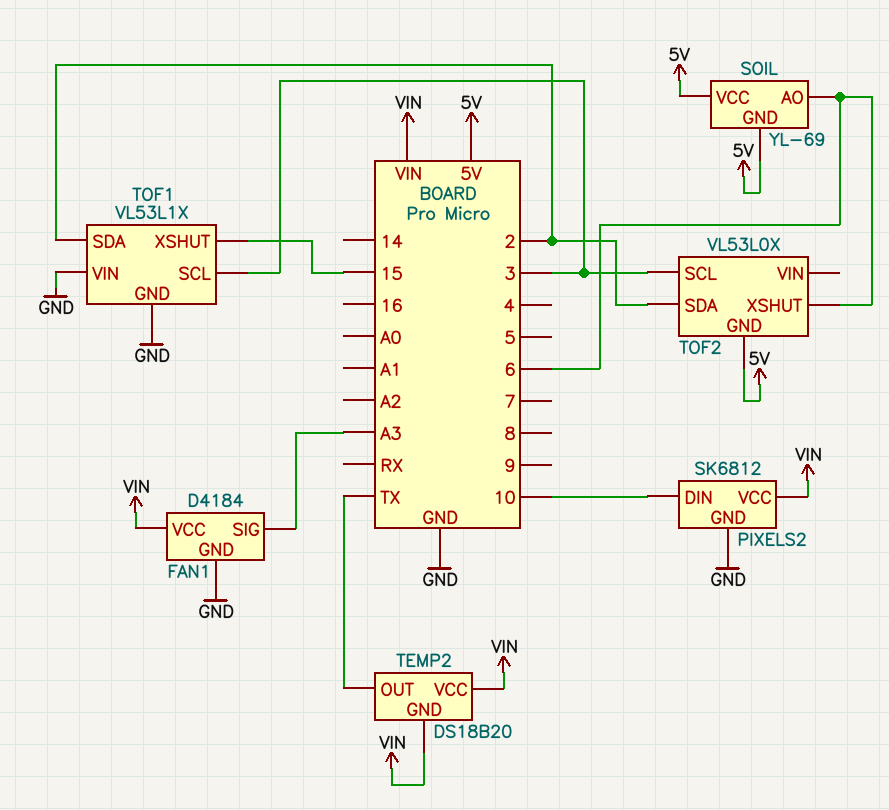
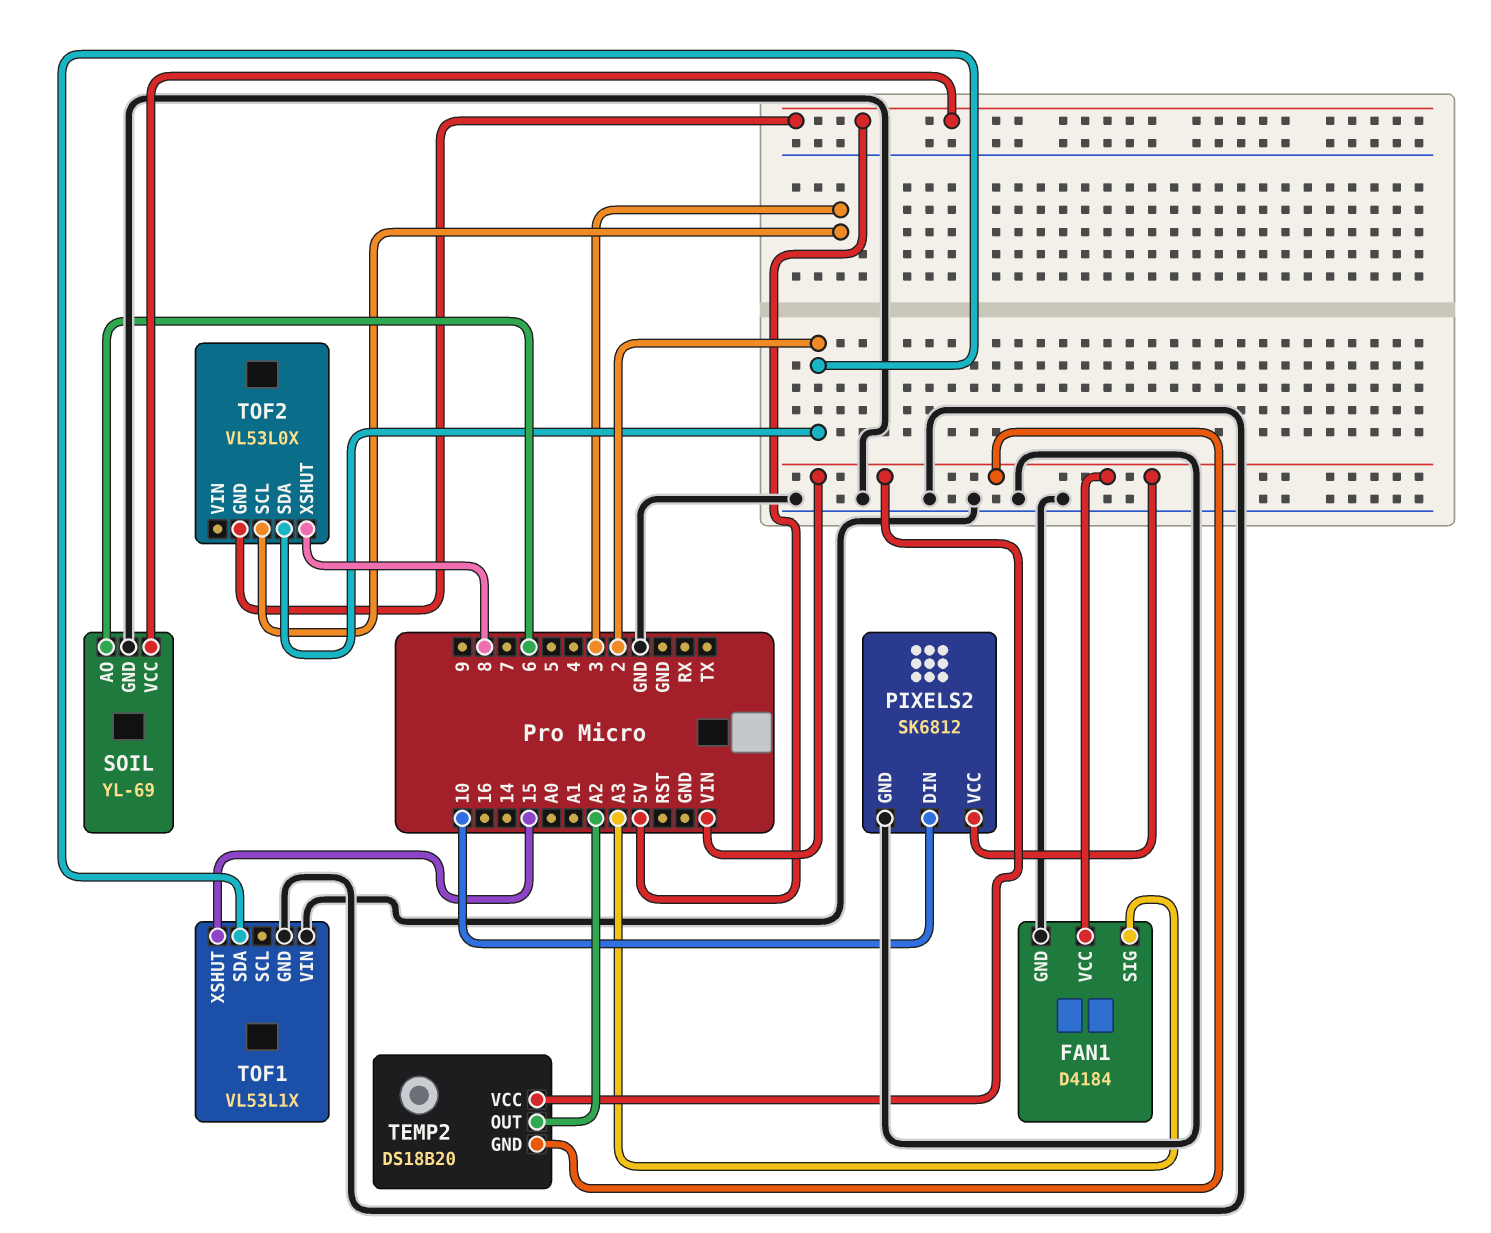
SOIL pin GND: 5V -> GND
TEMP2 pin OUT: TX -> A2
TOF1 pin SCL: 3 -> none
TOF2 pin XSHUT: 6 -> 8

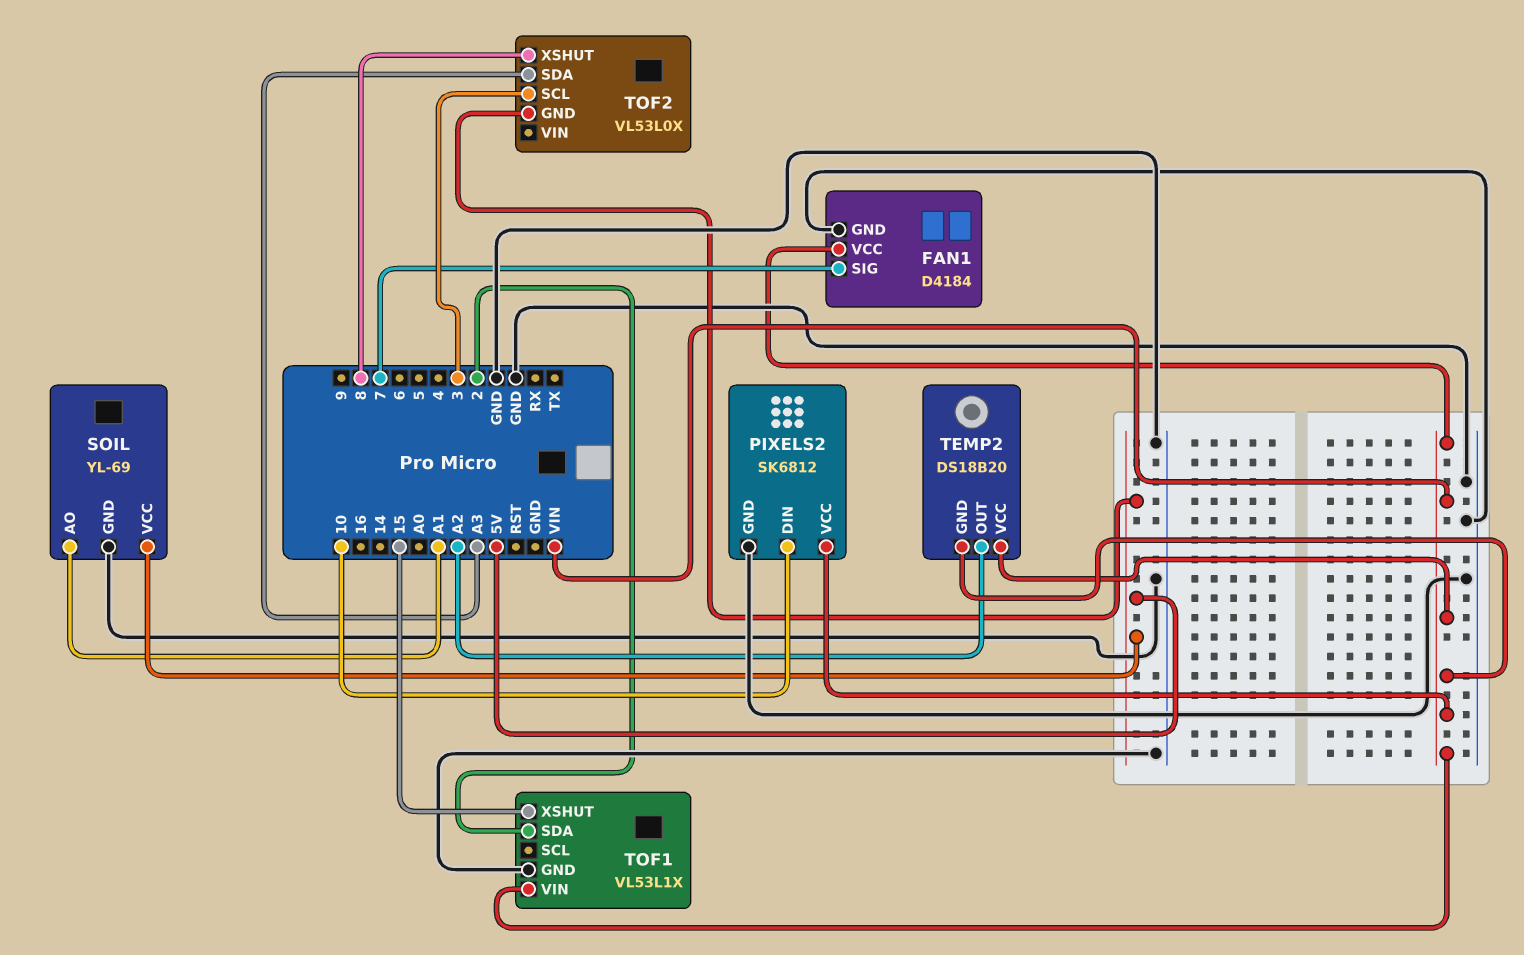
FAN1 pin SIG: A3 -> 7
SOIL pin AO: 6 -> A1
TOF1 pin VIN: GND -> VIN
TOF2 pin SDA: 2 -> A3

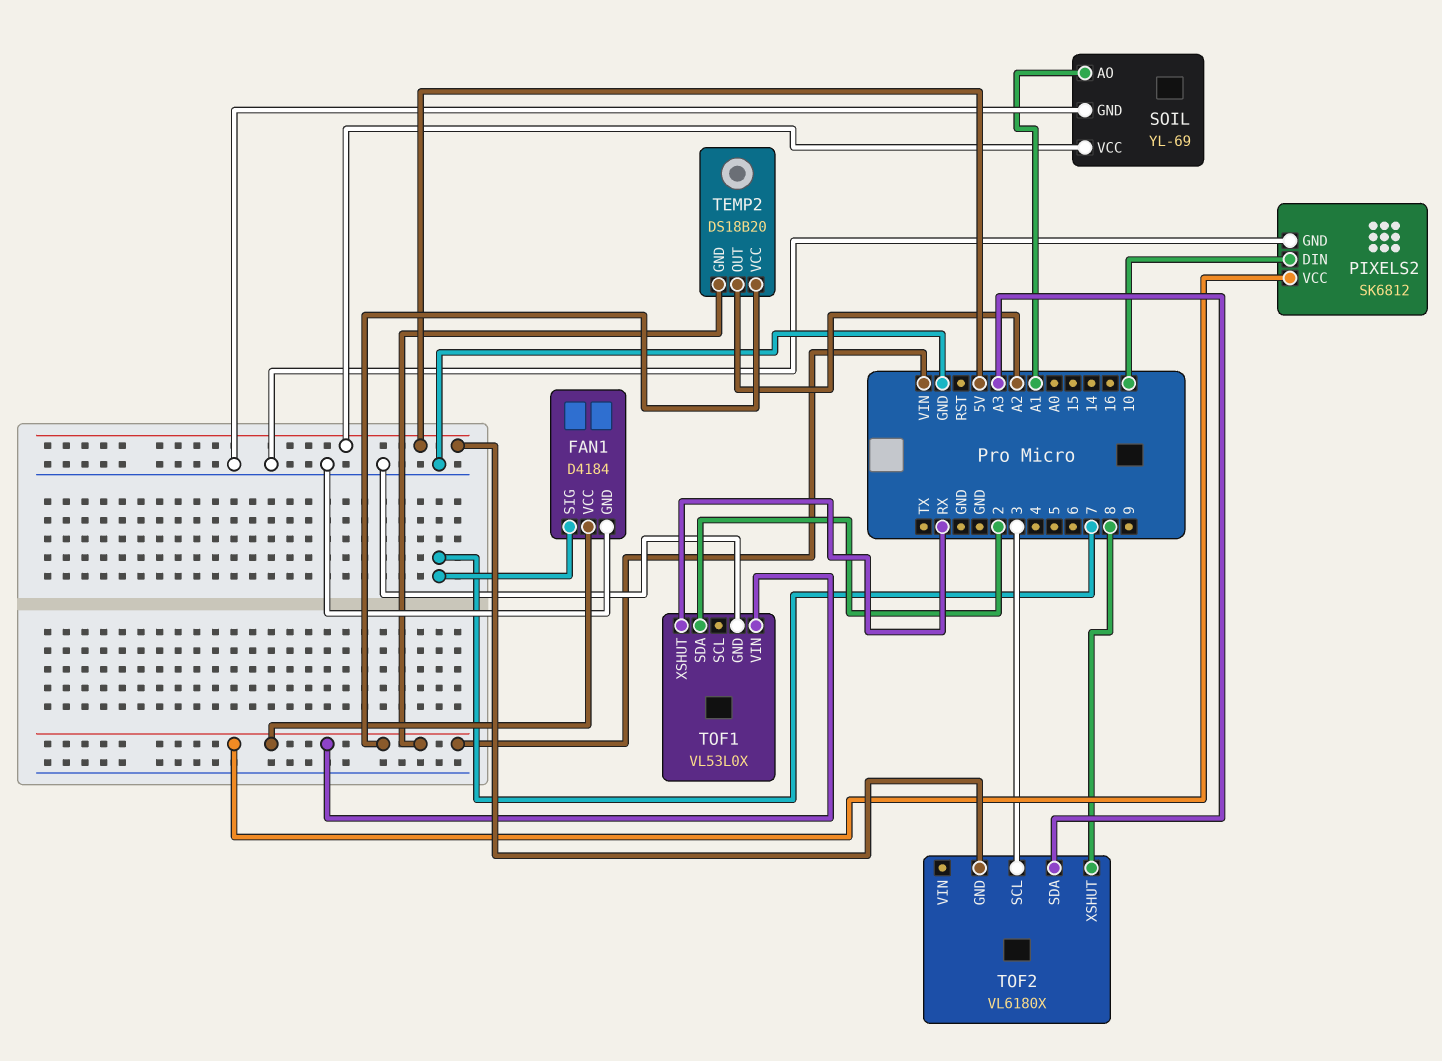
TOF1: VL53L1X -> VL53L0X
TOF1 pin XSHUT: 15 -> RX
TOF2: VL53L0X -> VL6180X

